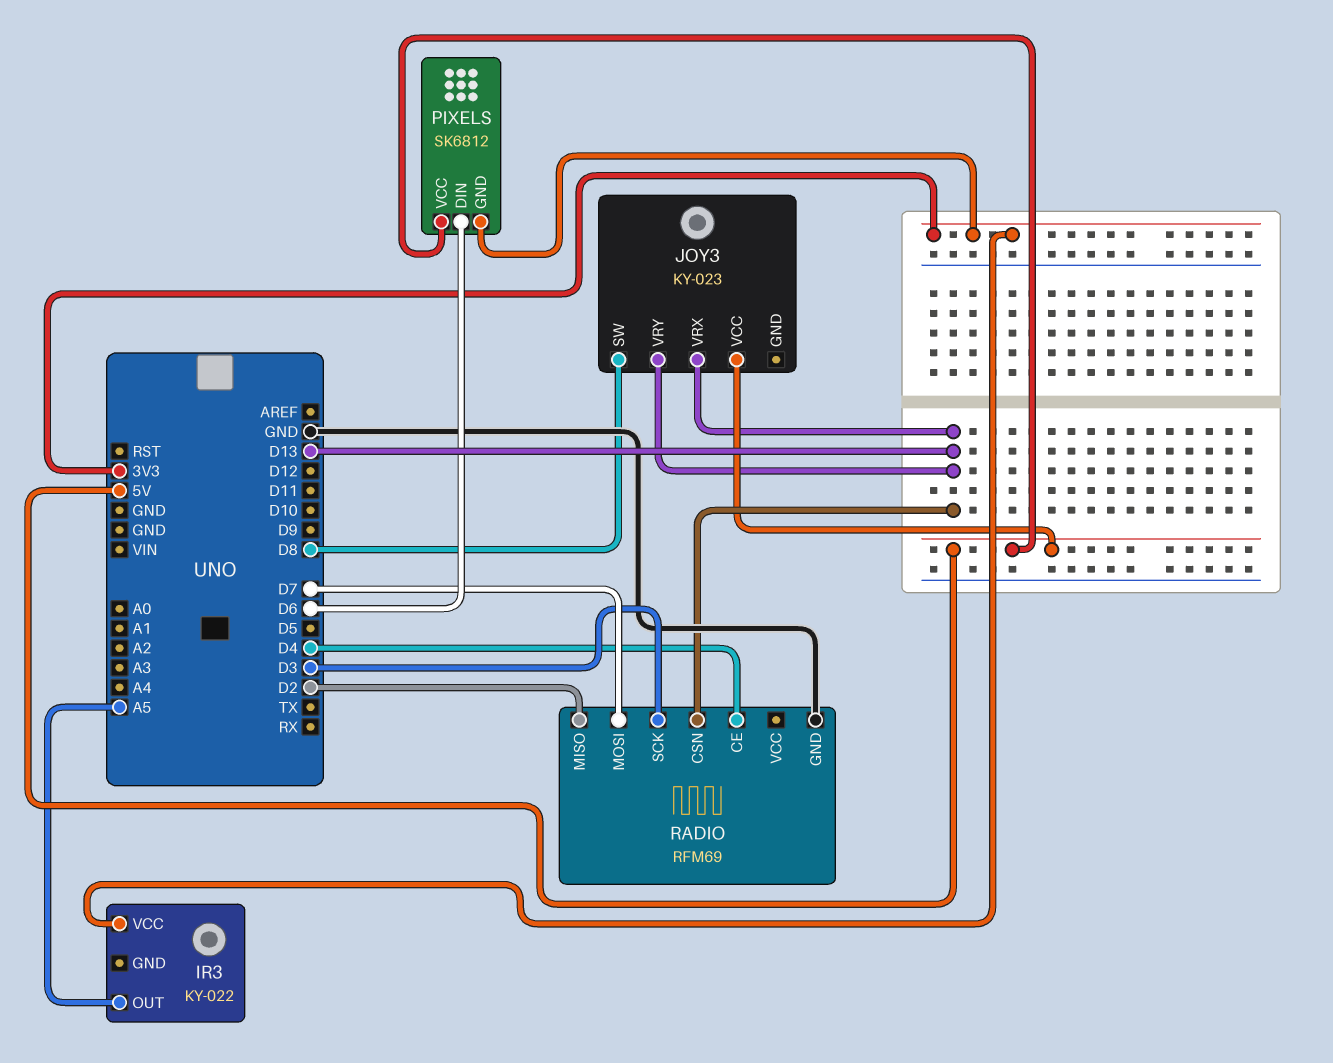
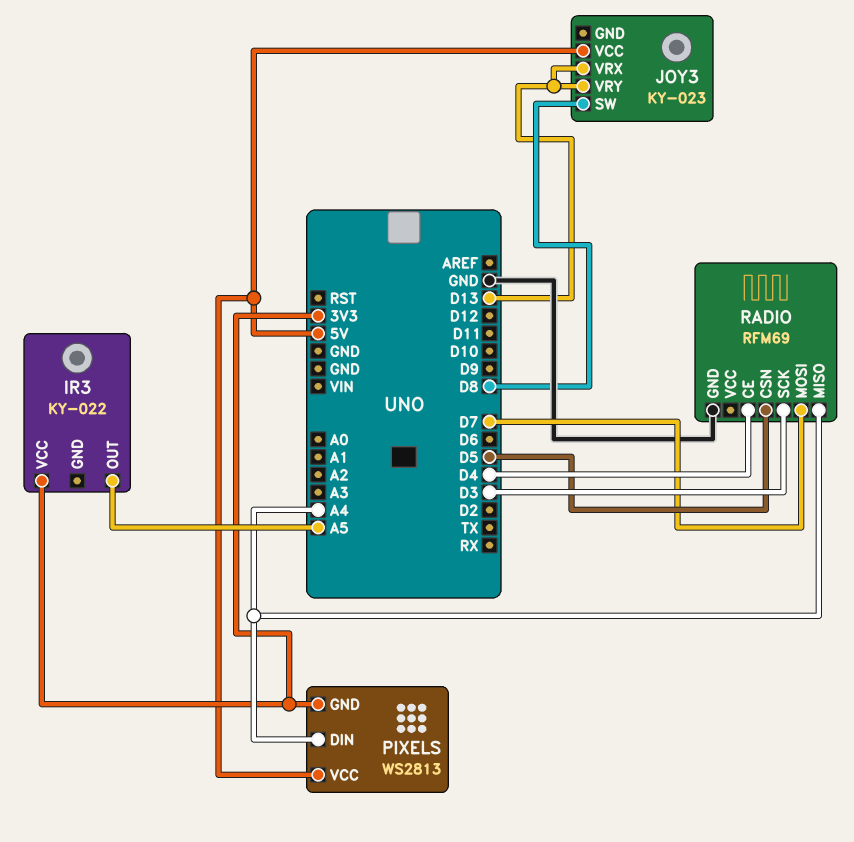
PIXELS: SK6812 -> WS2813
PIXELS pin DIN: D6 -> A4
RADIO pin CSN: D13 -> D5
RADIO pin MISO: D2 -> A4

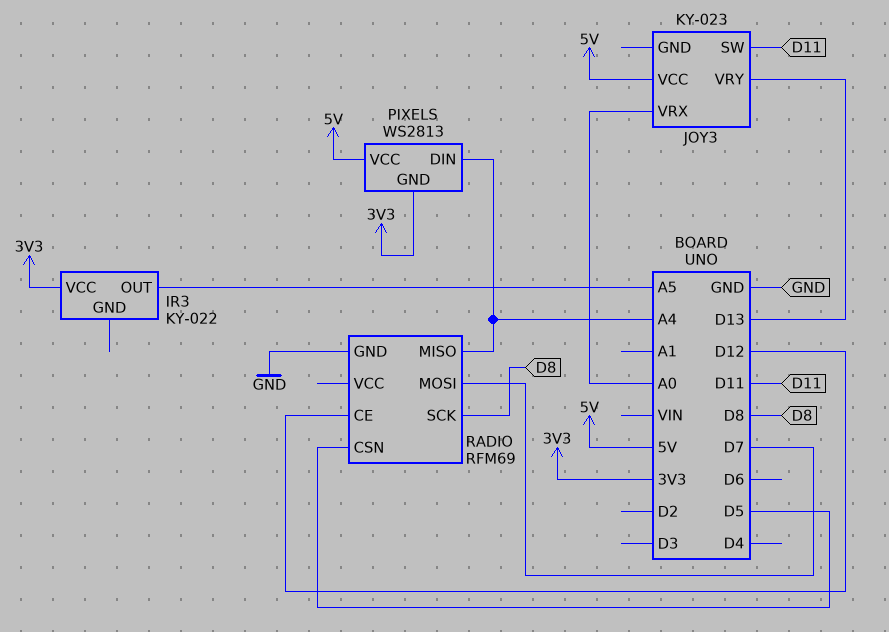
JOY3 pin SW: D8 -> D11
JOY3 pin VRX: D13 -> A0
RADIO pin CE: D4 -> D12
RADIO pin SCK: D3 -> D8

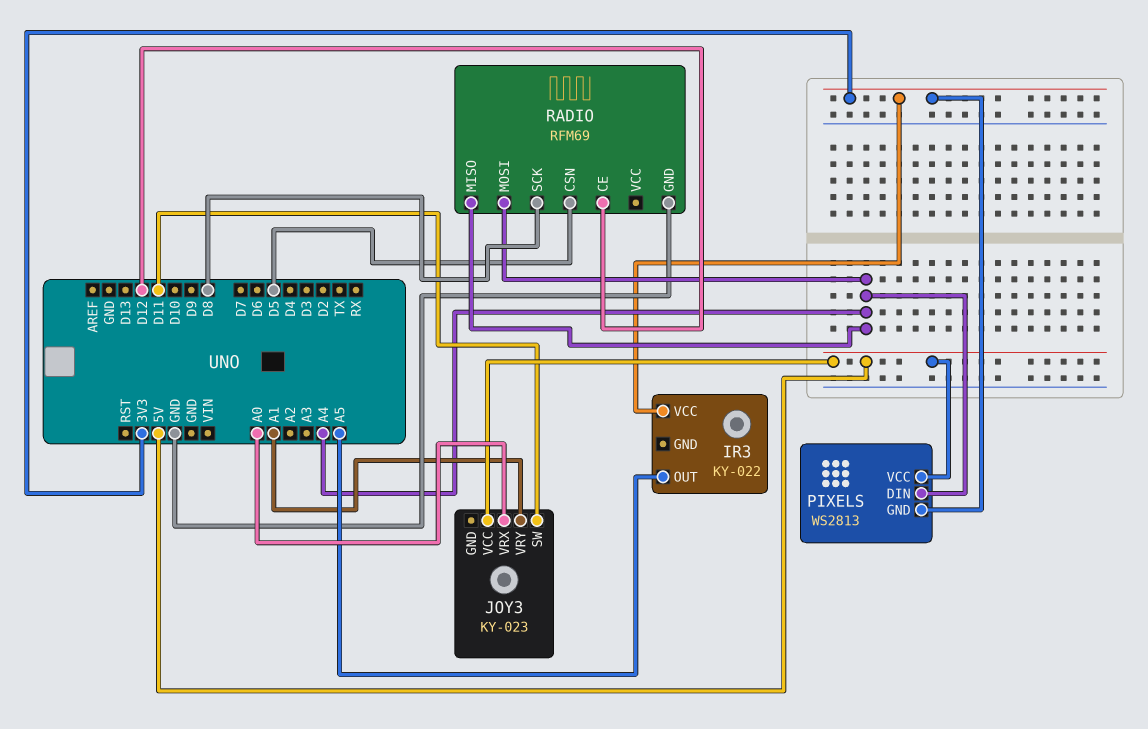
JOY3 pin VRY: D13 -> A1
RADIO pin MOSI: D7 -> A4

